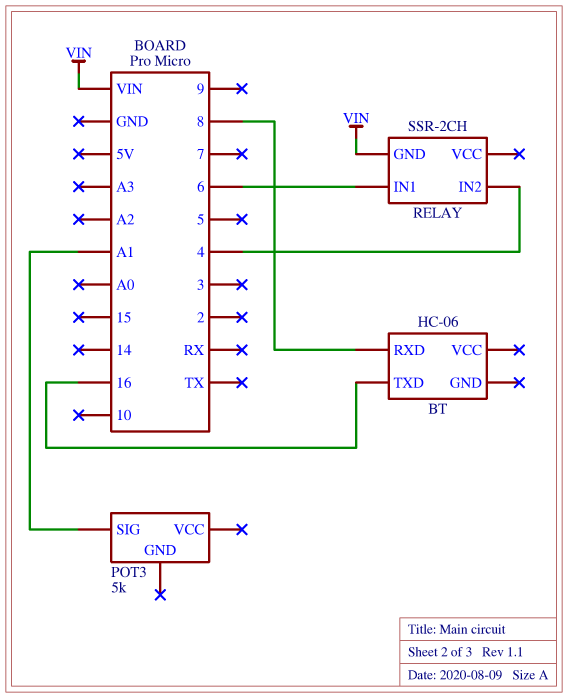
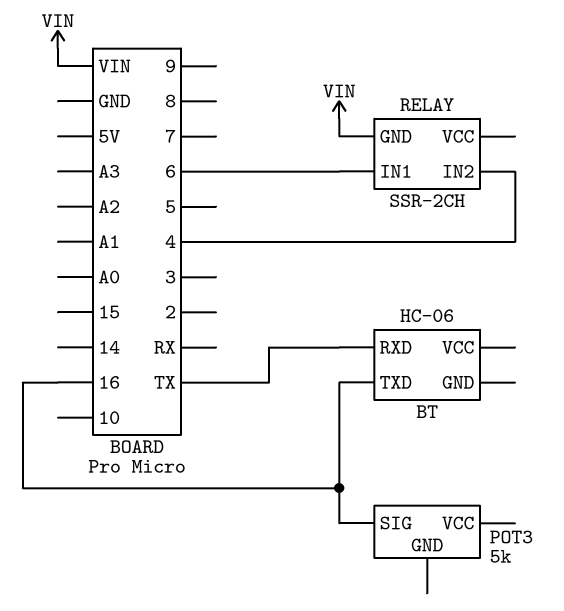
BT pin RXD: 8 -> TX
POT3 pin SIG: A1 -> 16

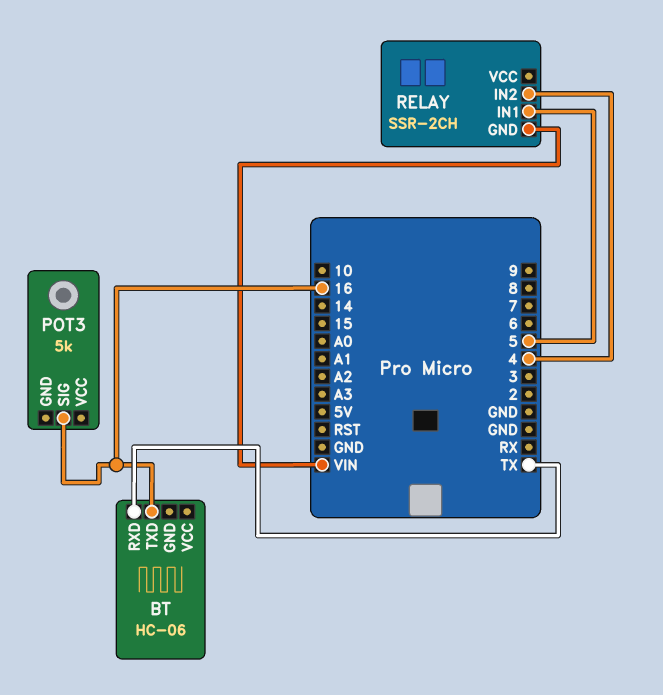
RELAY pin IN1: 6 -> 5

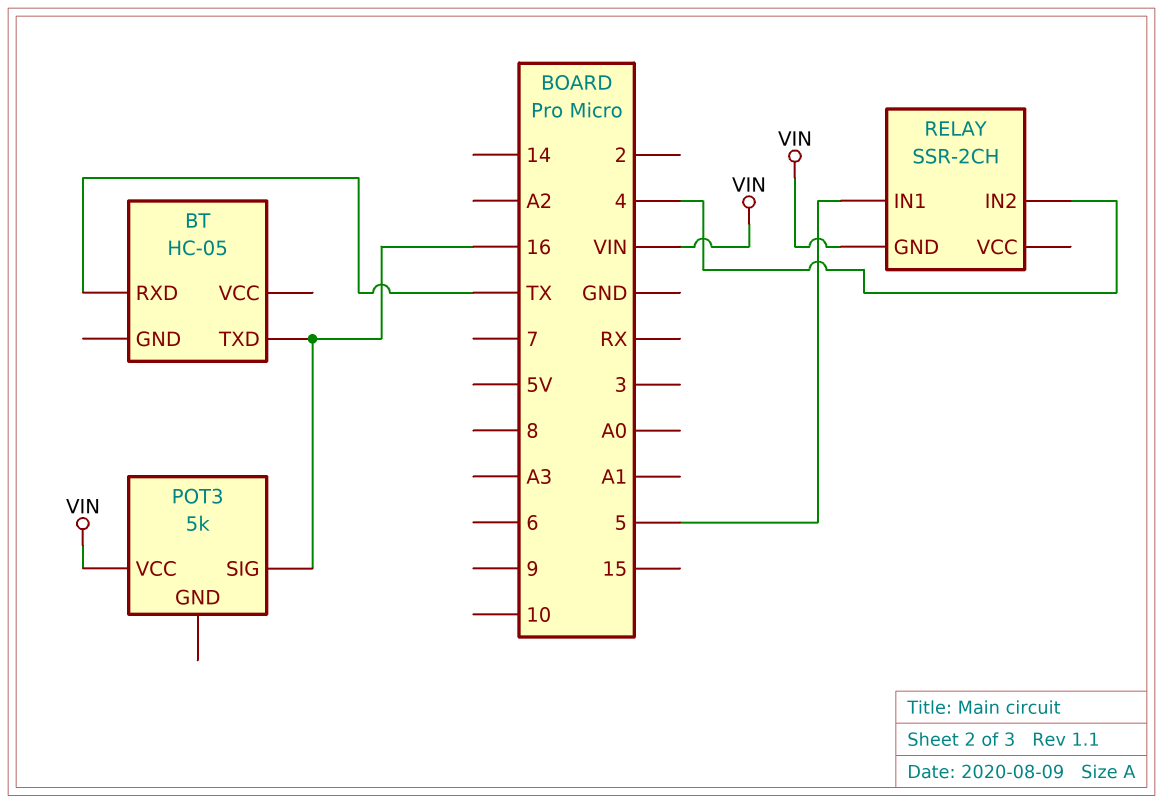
BT: HC-06 -> HC-05
POT3 pin VCC: none -> VIN

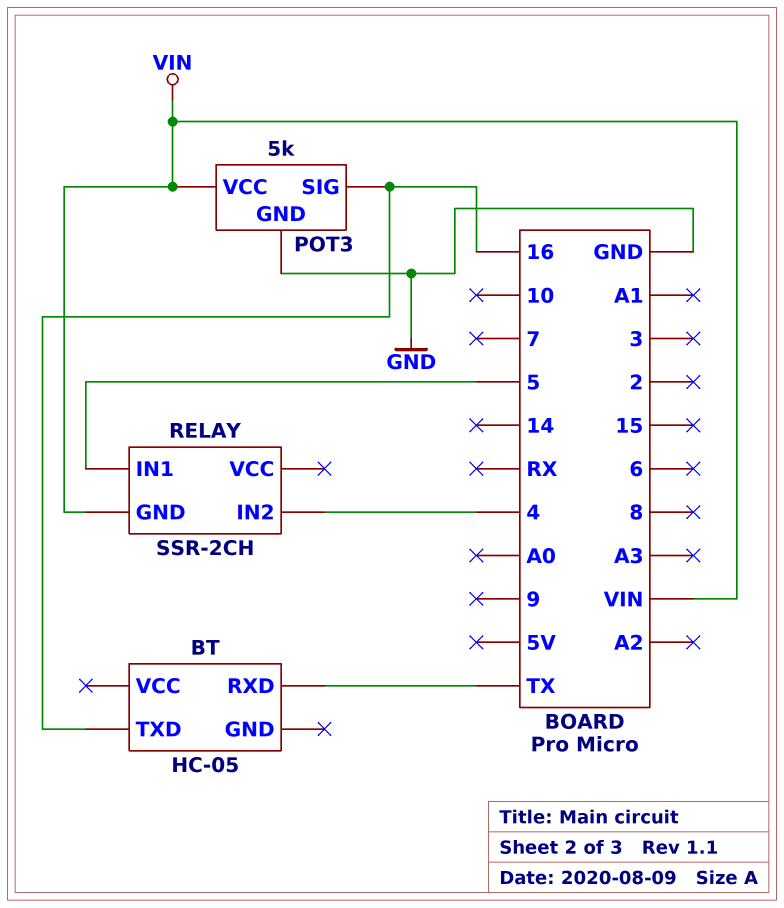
POT3 pin GND: none -> GND

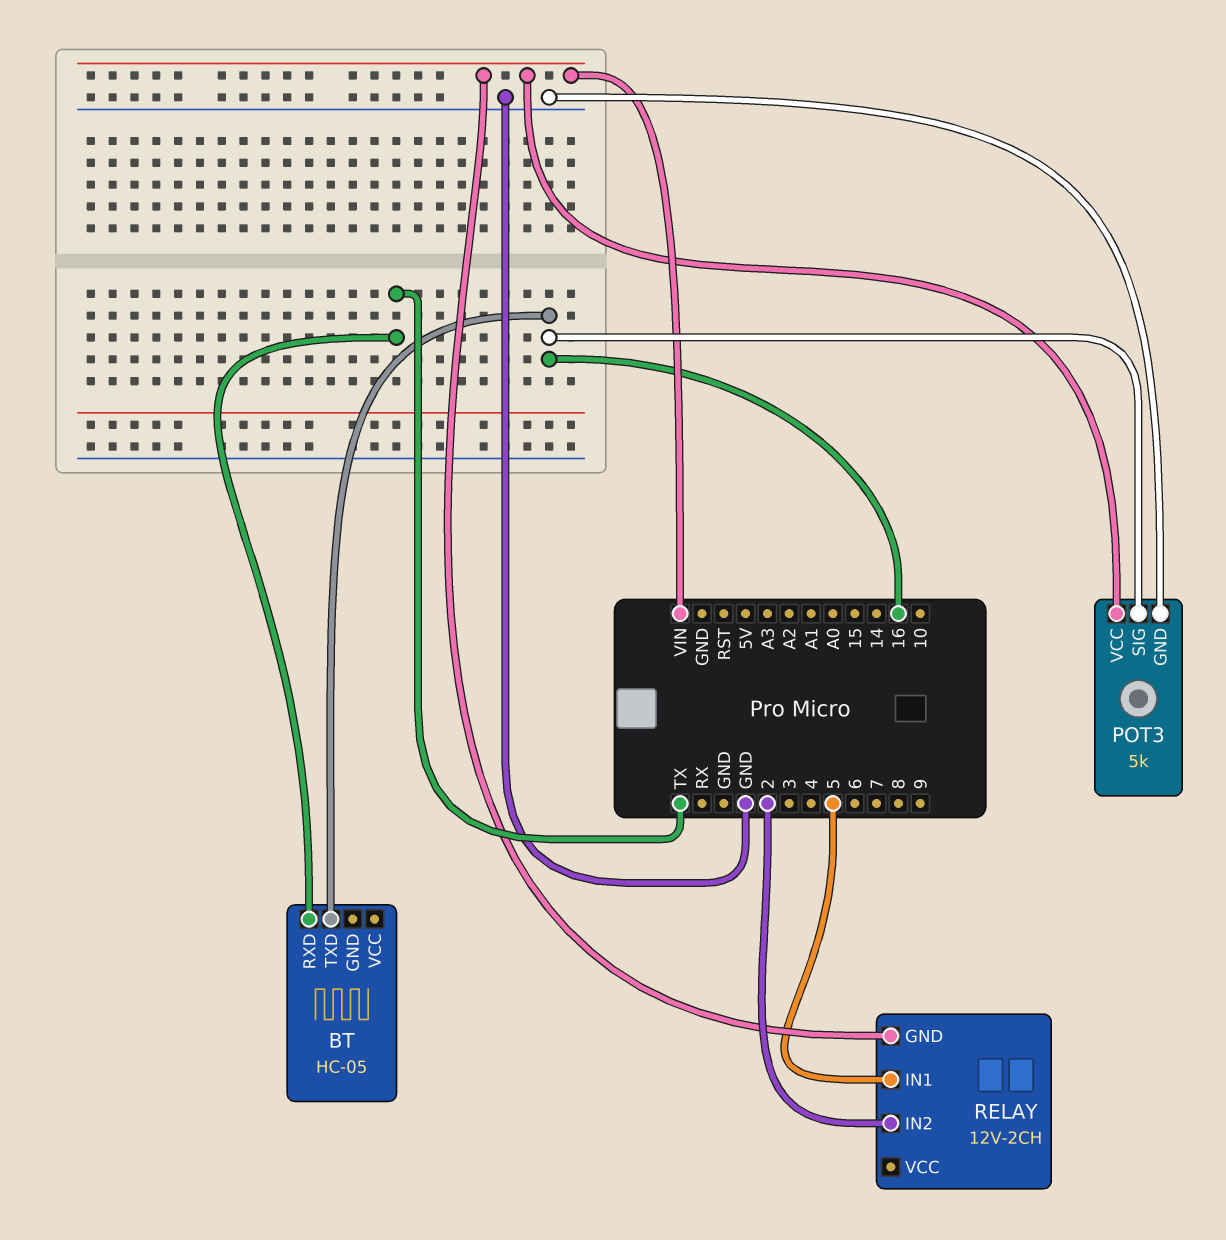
RELAY: SSR-2CH -> 12V-2CH
RELAY pin IN2: 4 -> 2

